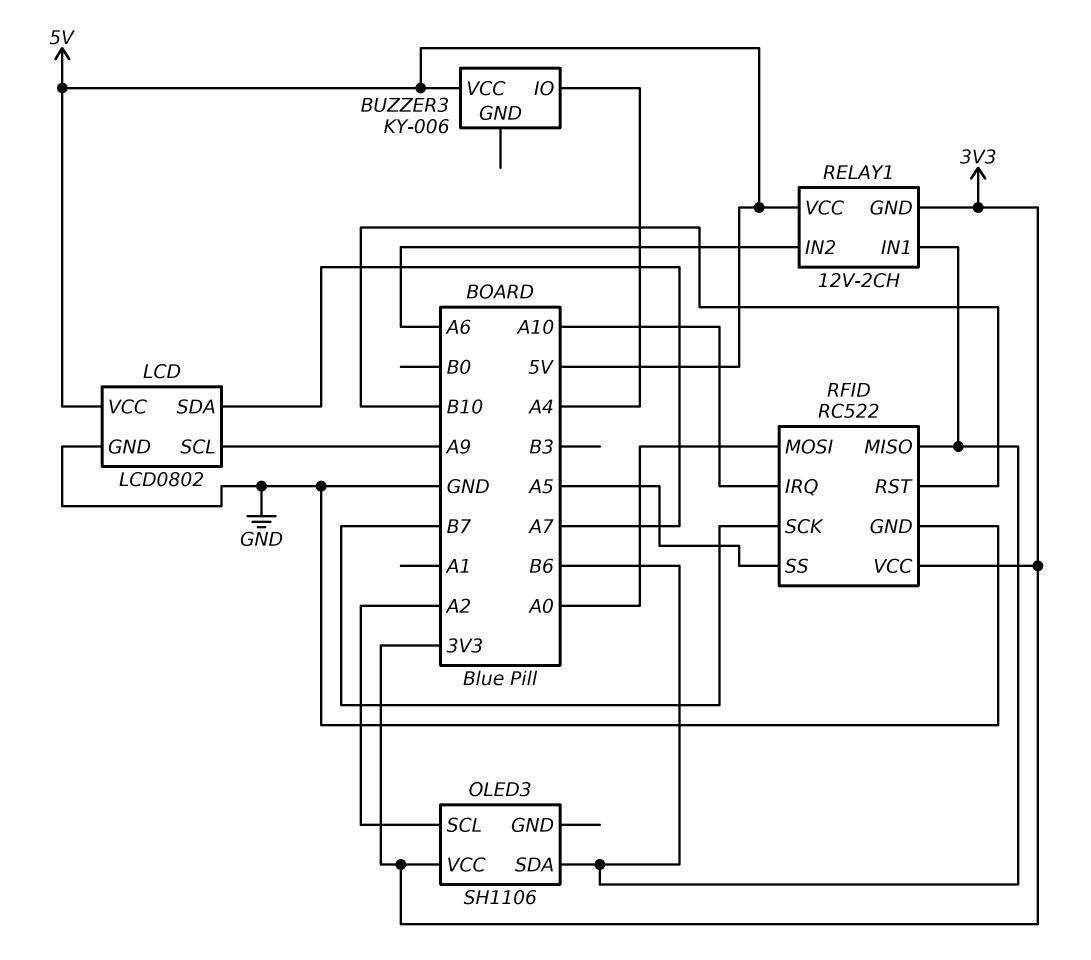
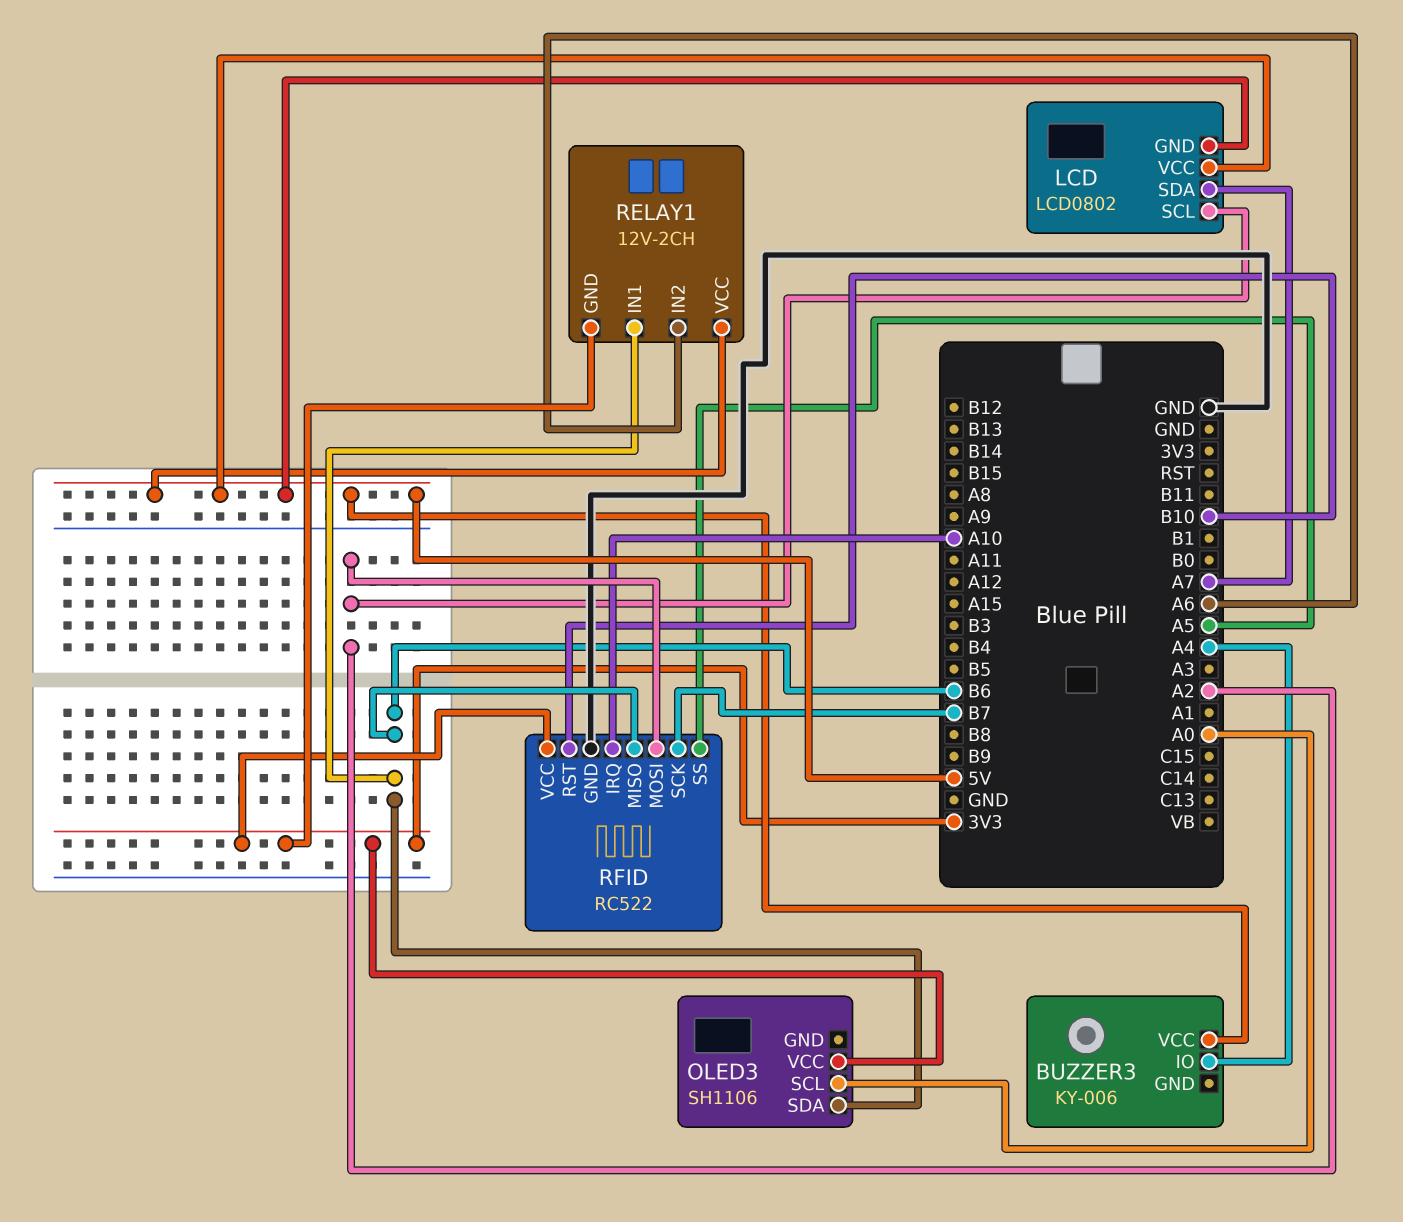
LCD pin GND: GND -> 5V
LCD pin SCL: A9 -> A2
OLED3 pin SCL: A2 -> A0
RFID pin MOSI: A0 -> A2

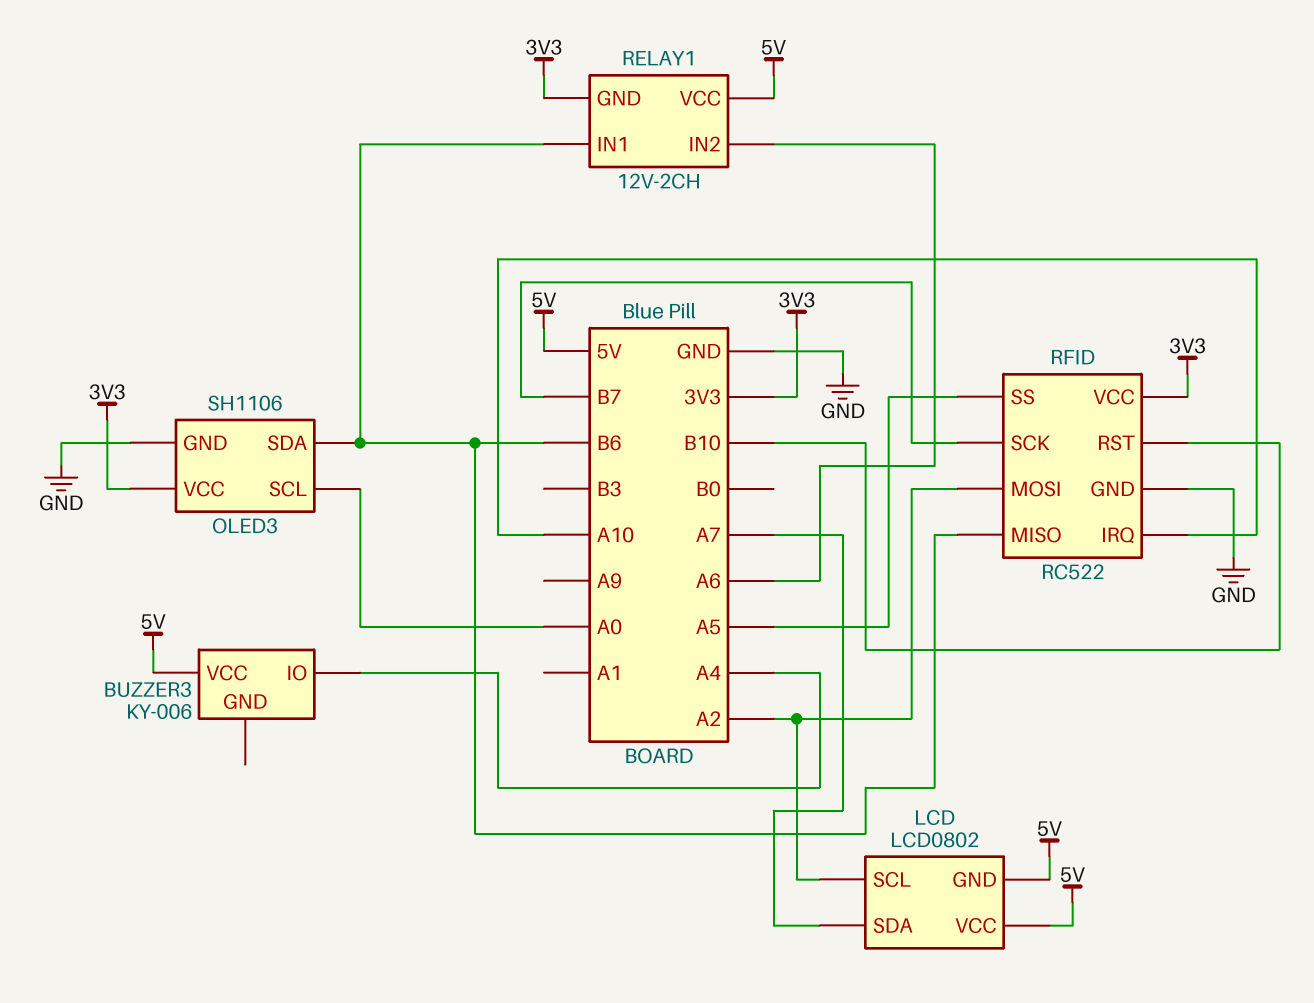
OLED3 pin GND: none -> GND

